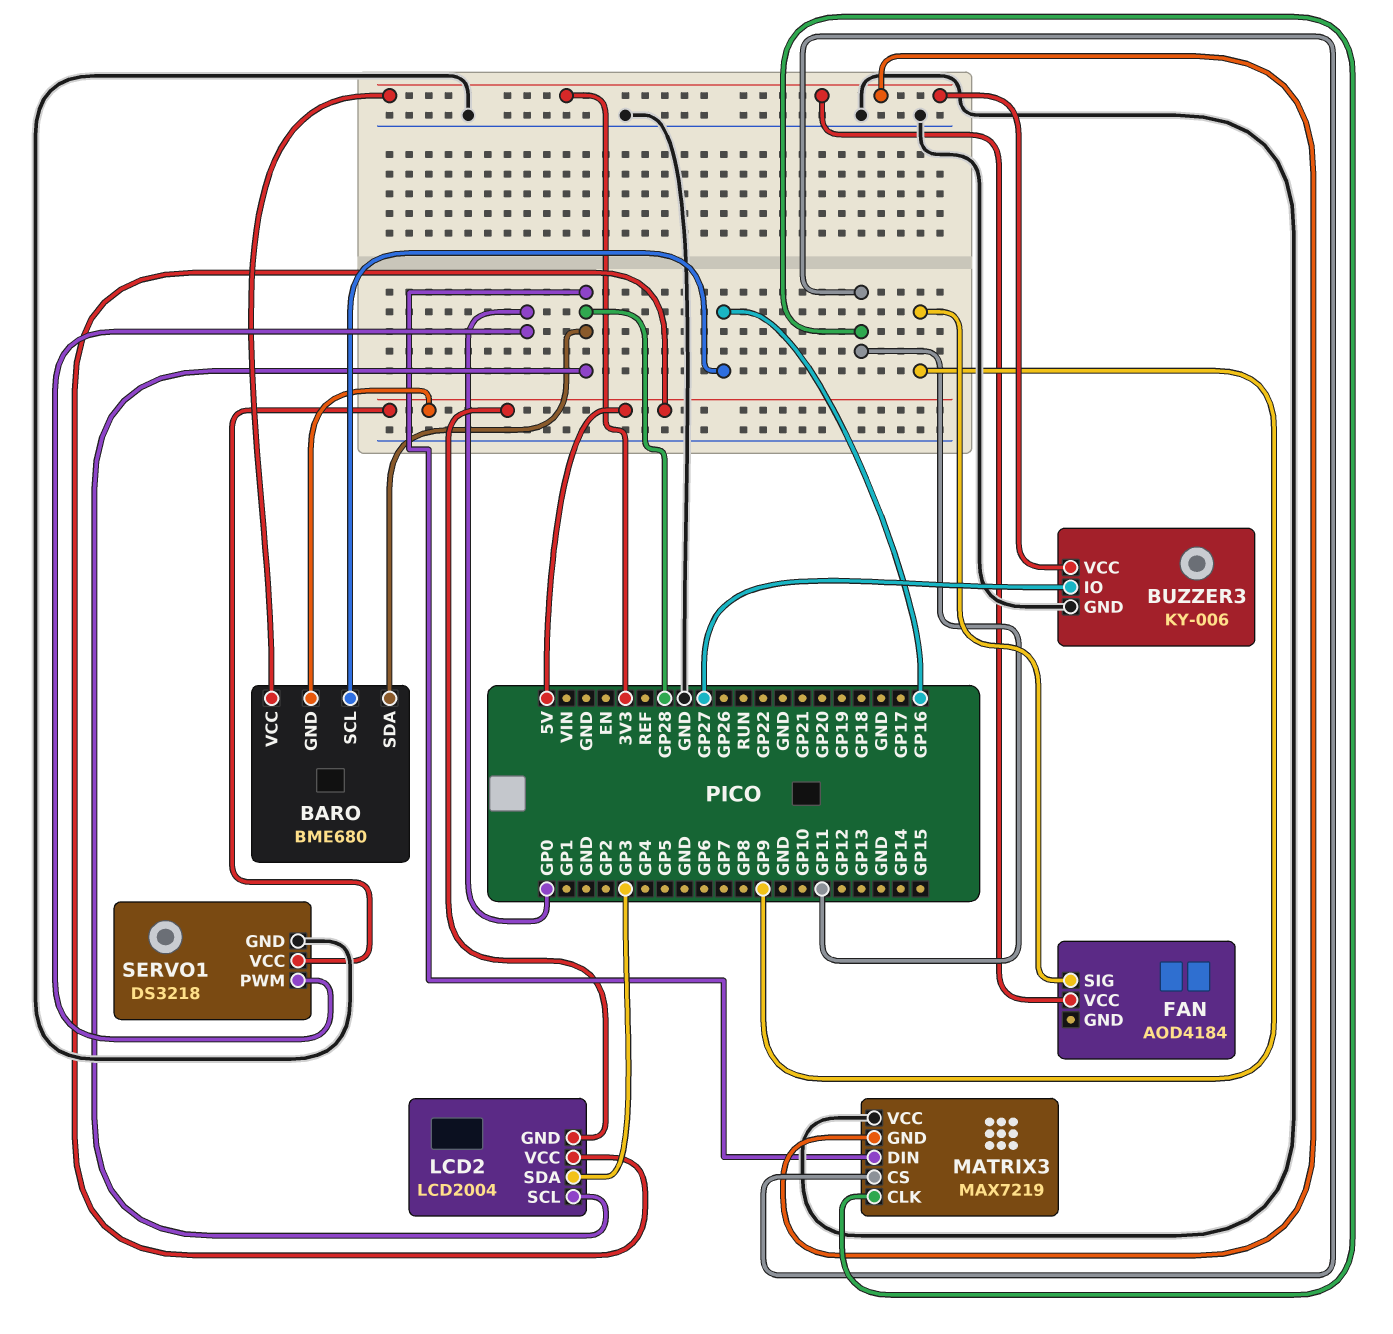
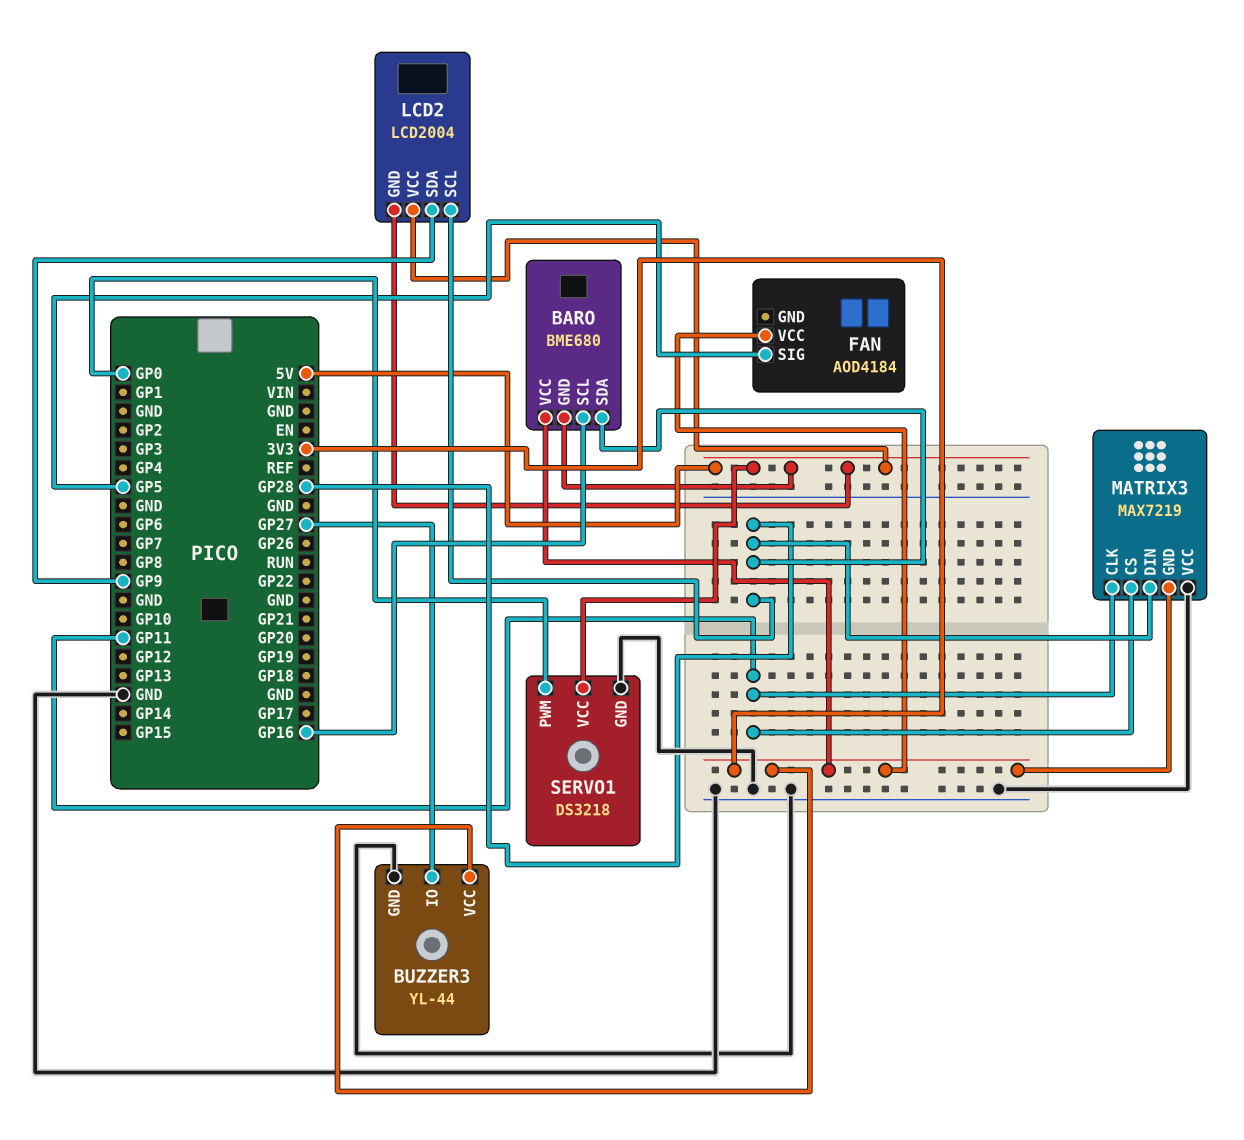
BUZZER3: KY-006 -> YL-44
FAN pin SIG: GP9 -> GP5
LCD2 pin SDA: GP3 -> GP9

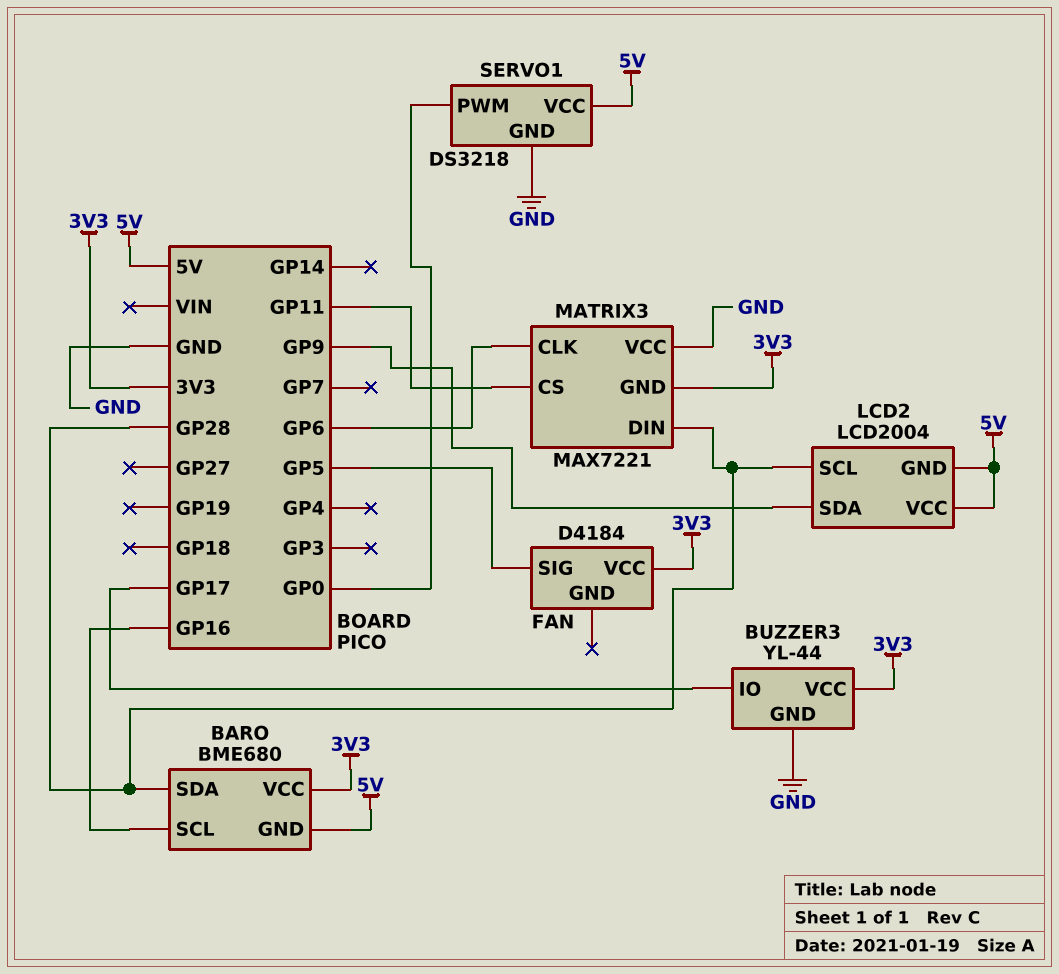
BUZZER3 pin IO: GP27 -> GP17
FAN: AOD4184 -> D4184
MATRIX3: MAX7219 -> MAX7221
MATRIX3 pin CLK: GP11 -> GP6

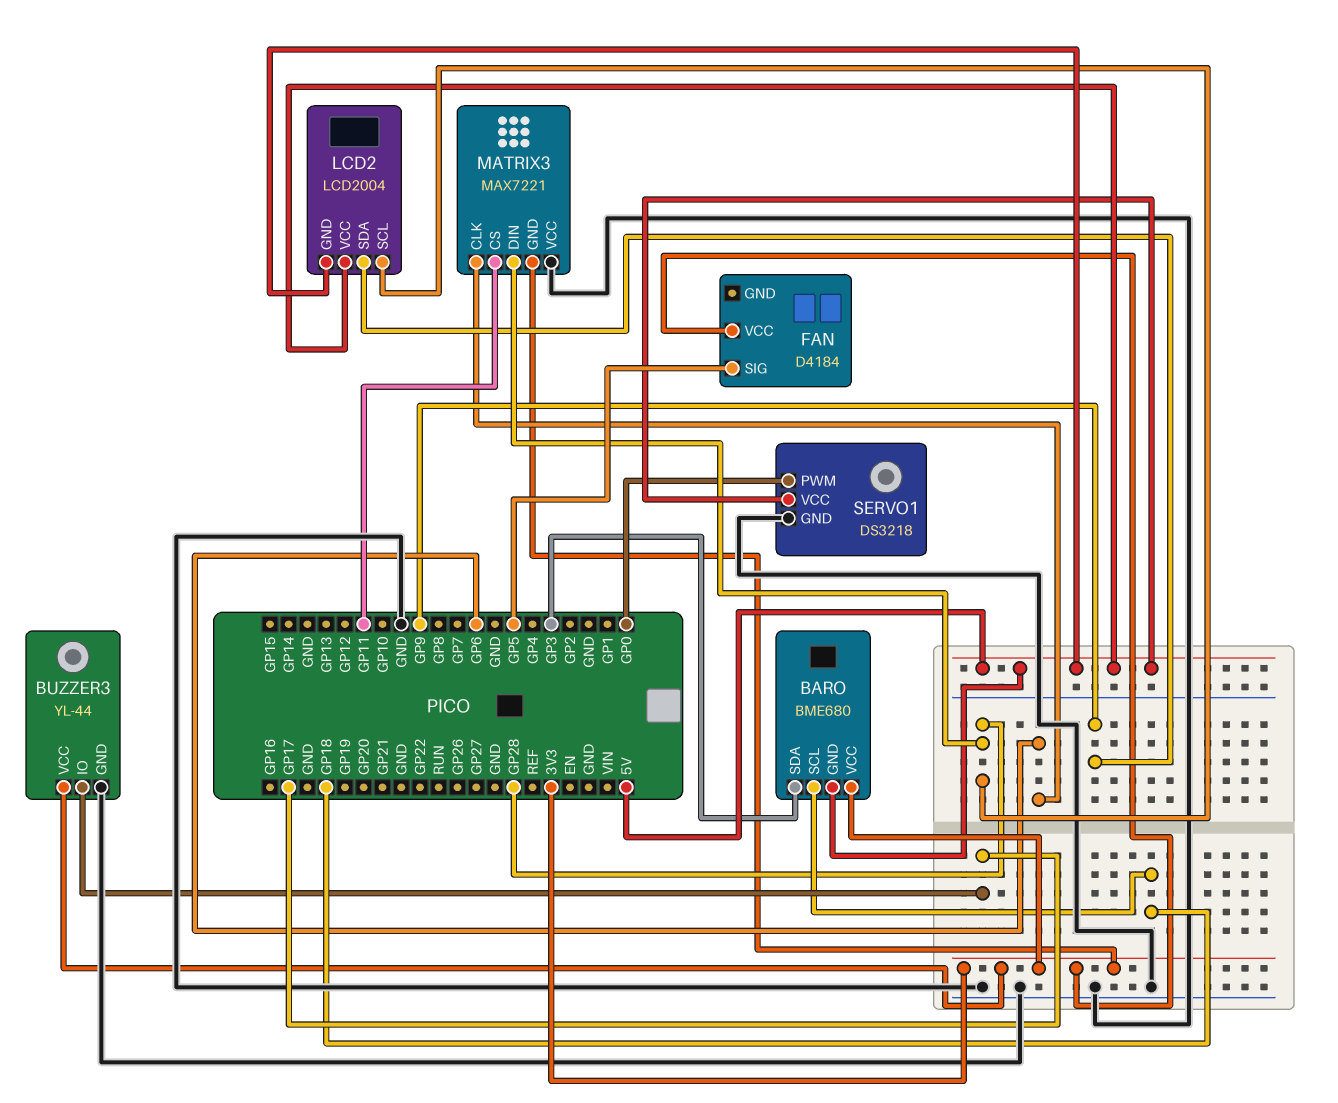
BARO pin SCL: GP16 -> GP18
BARO pin SDA: GP28 -> GP3

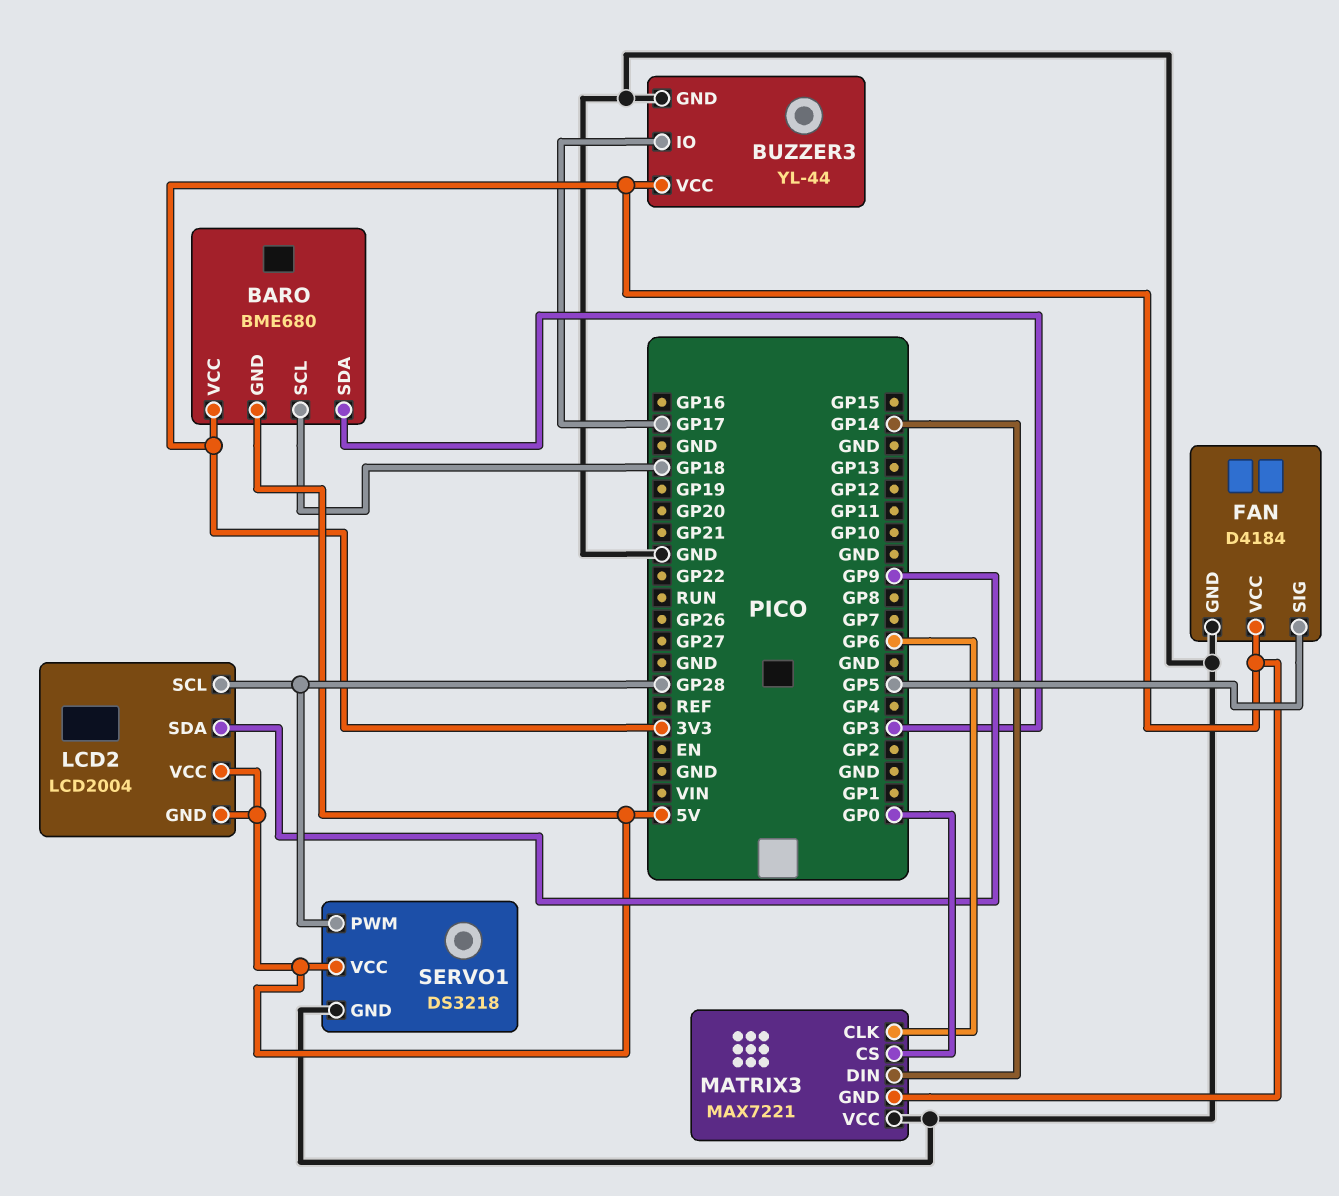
FAN pin GND: none -> GND
MATRIX3 pin CS: GP11 -> GP0
MATRIX3 pin DIN: GP28 -> GP14
SERVO1 pin PWM: GP0 -> GP28

